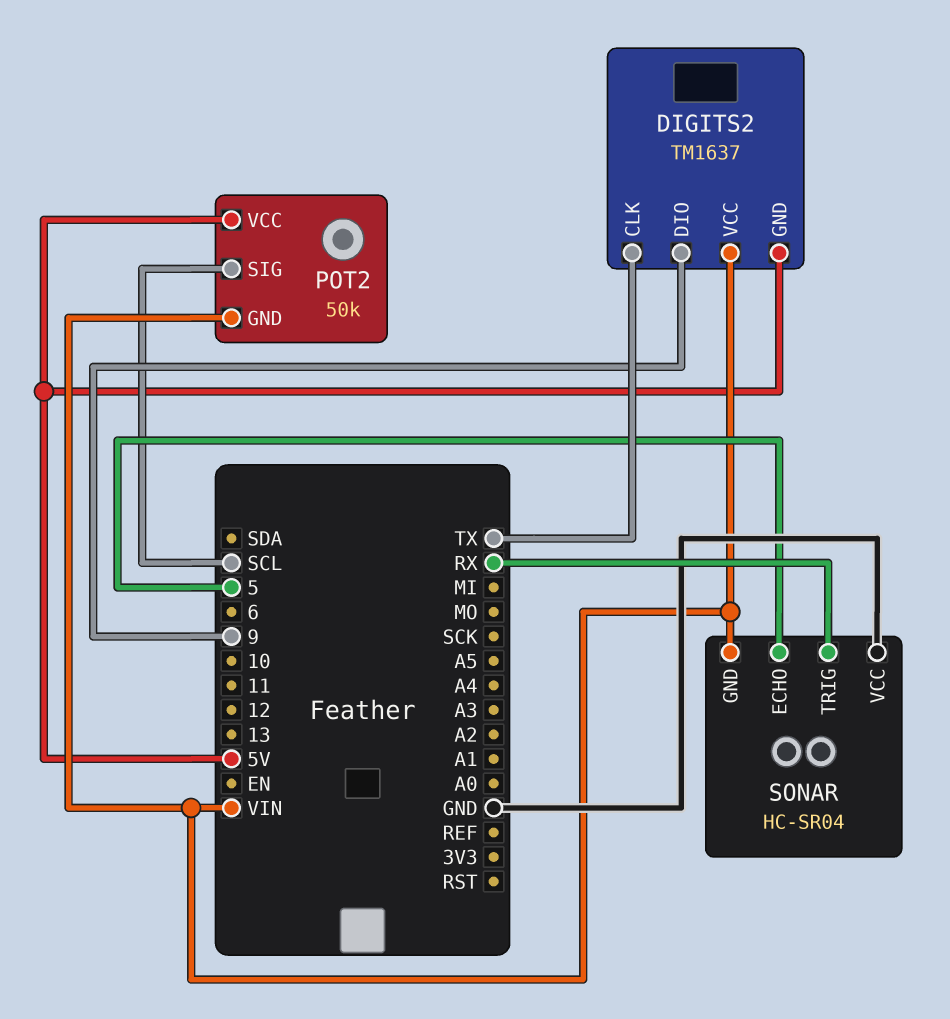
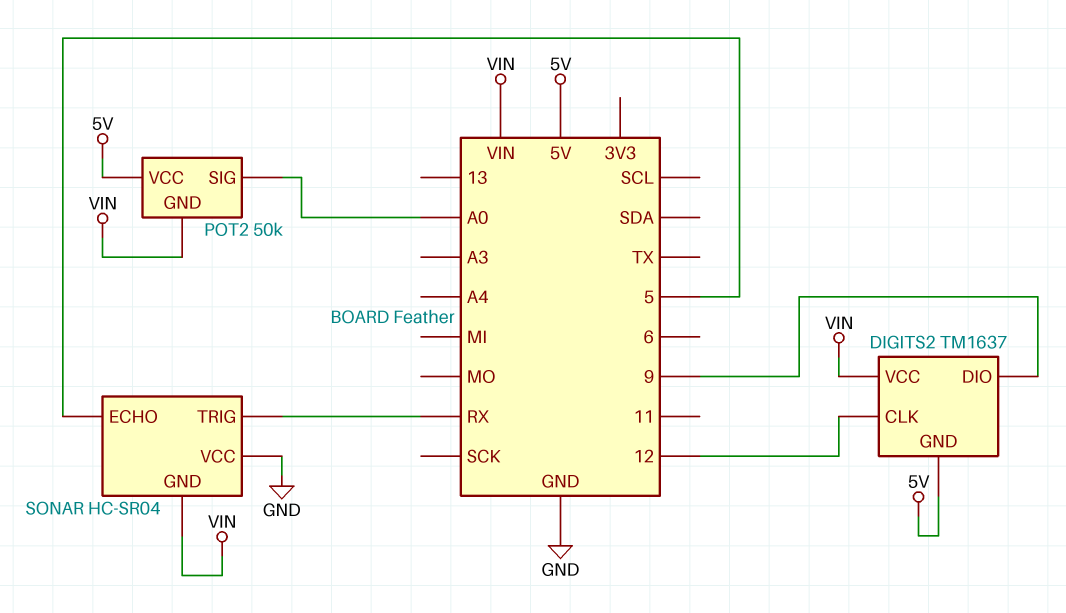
DIGITS2 pin CLK: TX -> 12
POT2 pin SIG: SCL -> A0

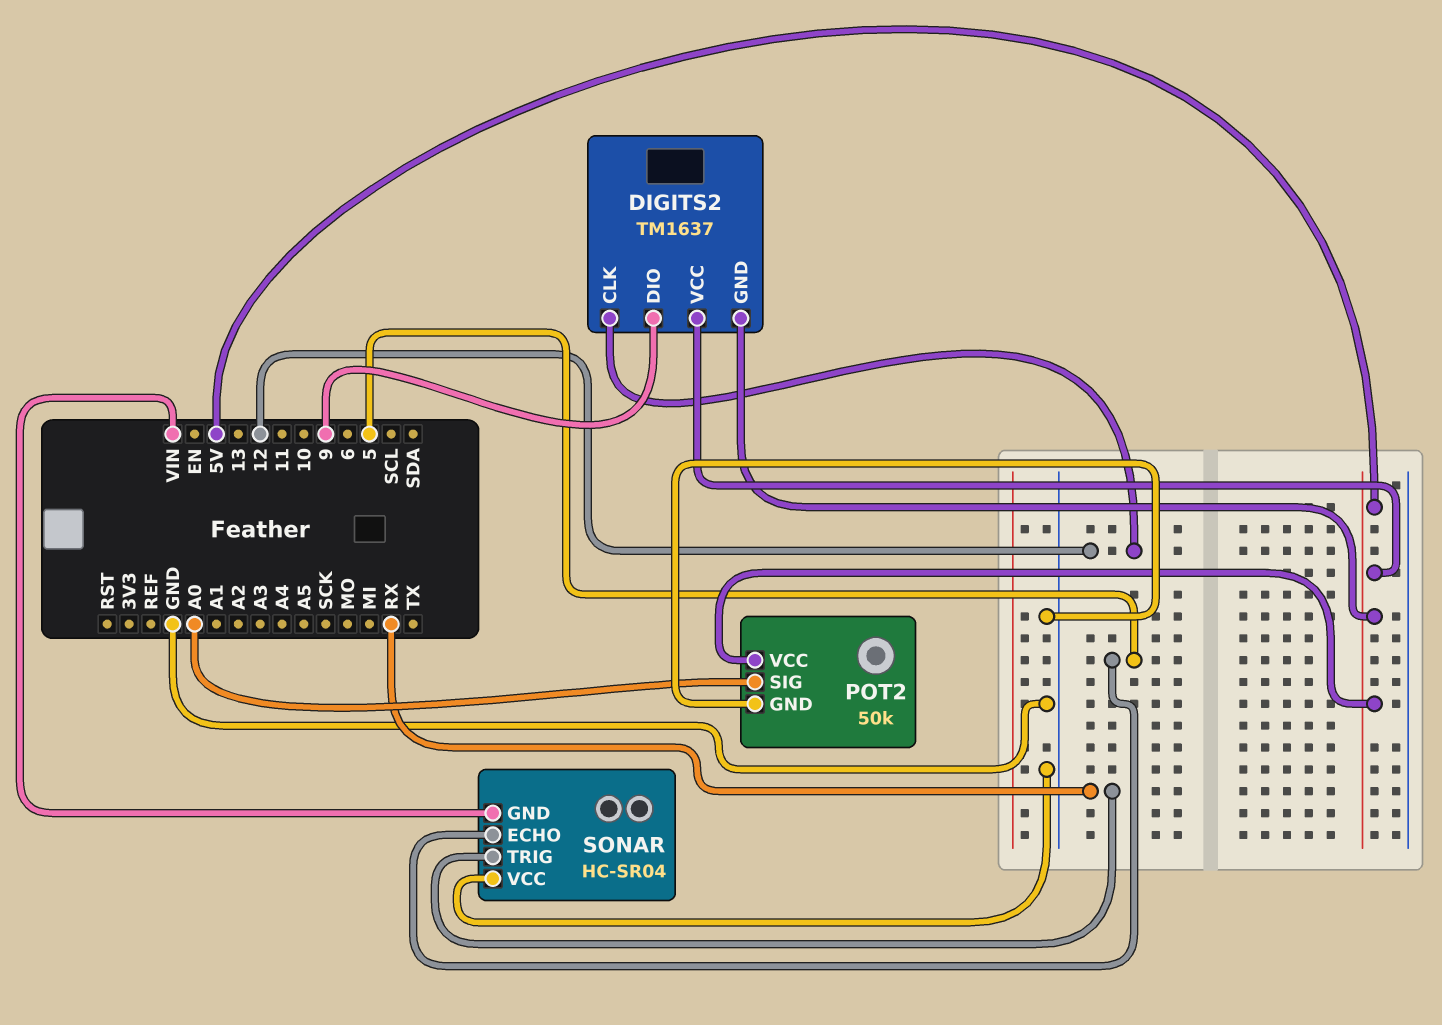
DIGITS2 pin VCC: VIN -> 5V
POT2 pin GND: VIN -> GND

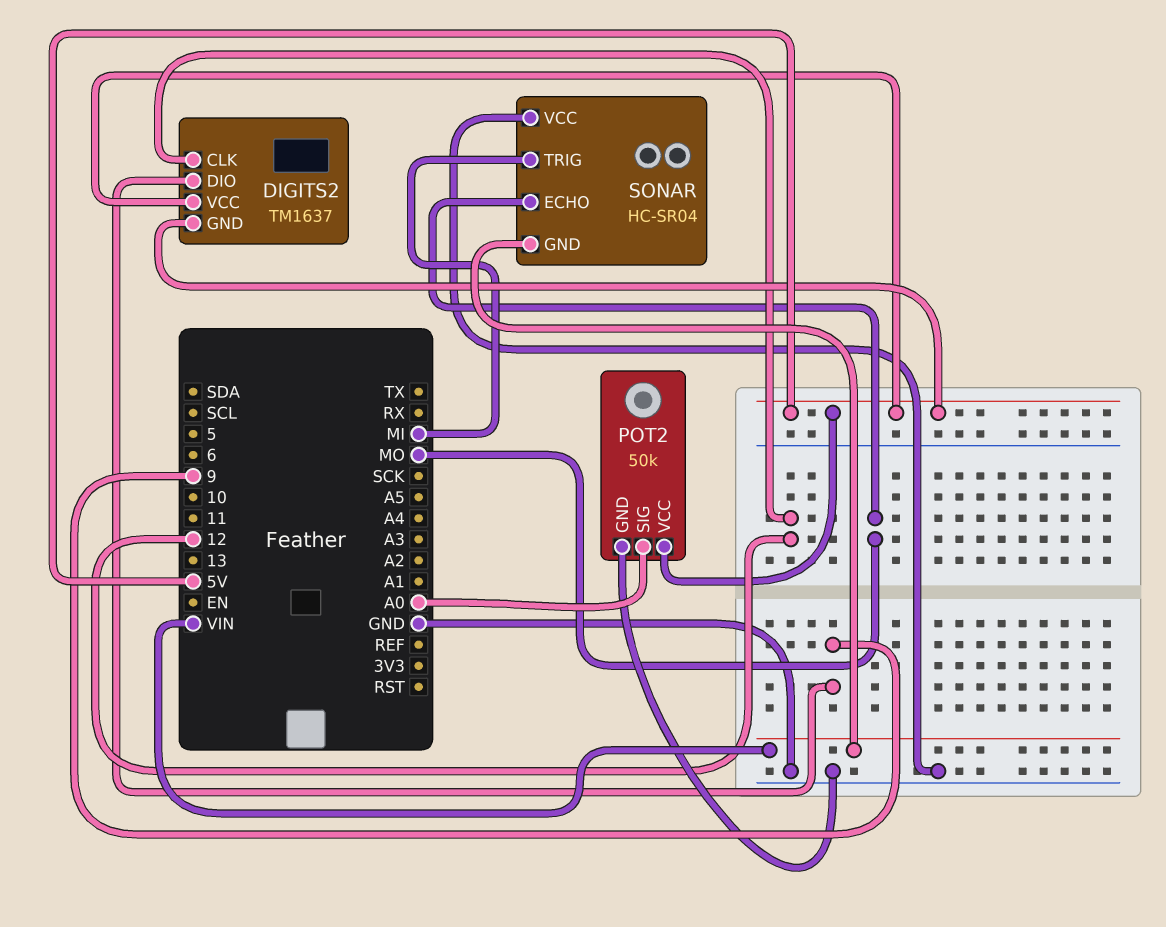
SONAR pin ECHO: 5 -> MO
SONAR pin TRIG: RX -> MI

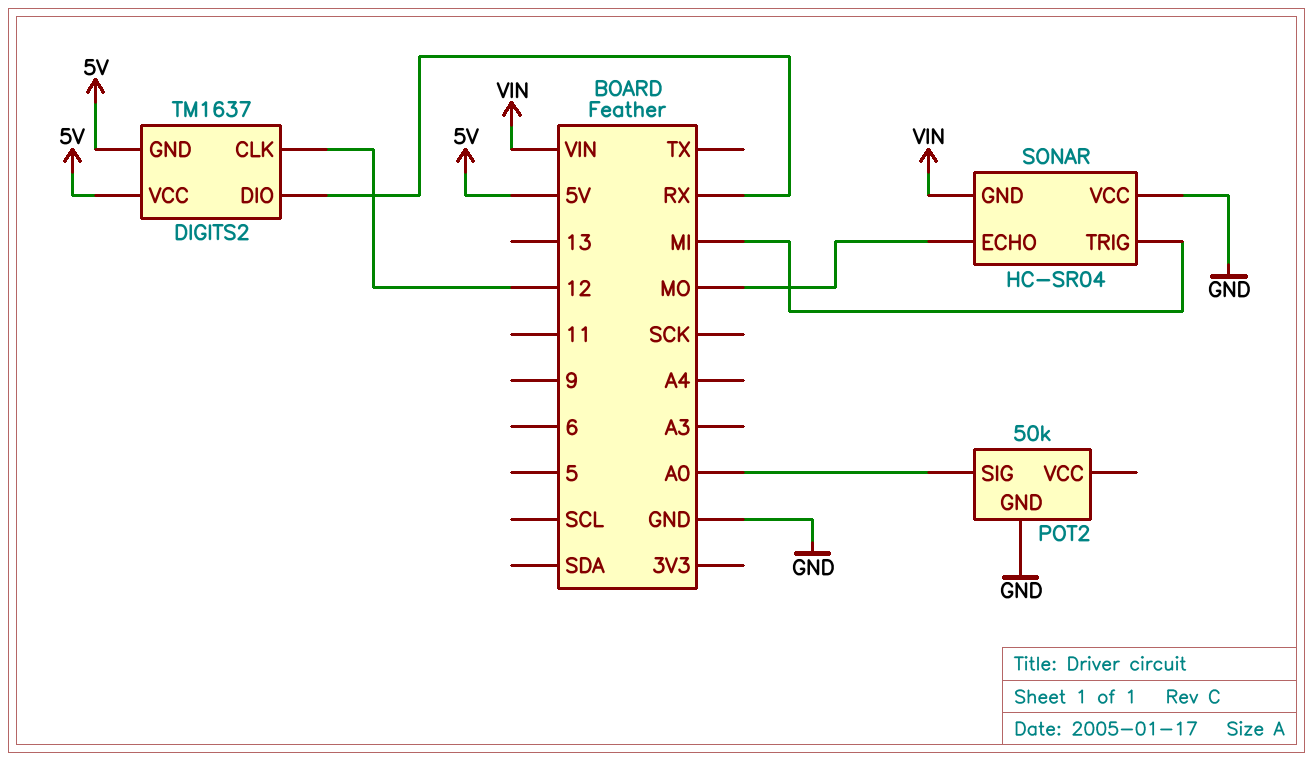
DIGITS2 pin DIO: 9 -> RX
POT2 pin VCC: 5V -> none

